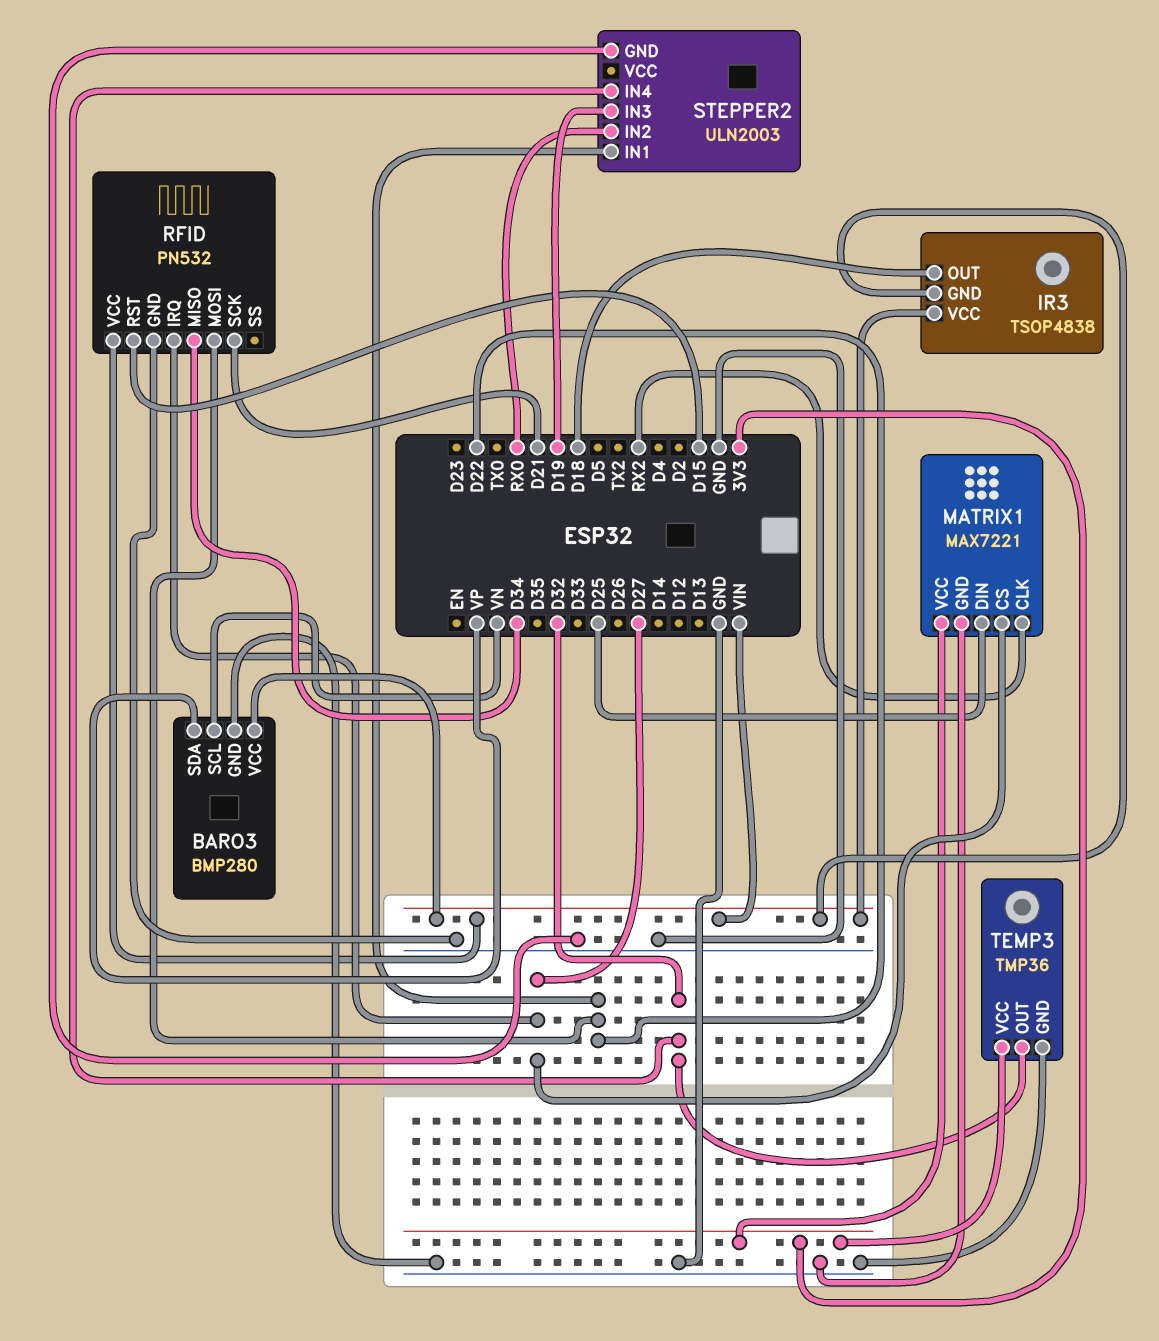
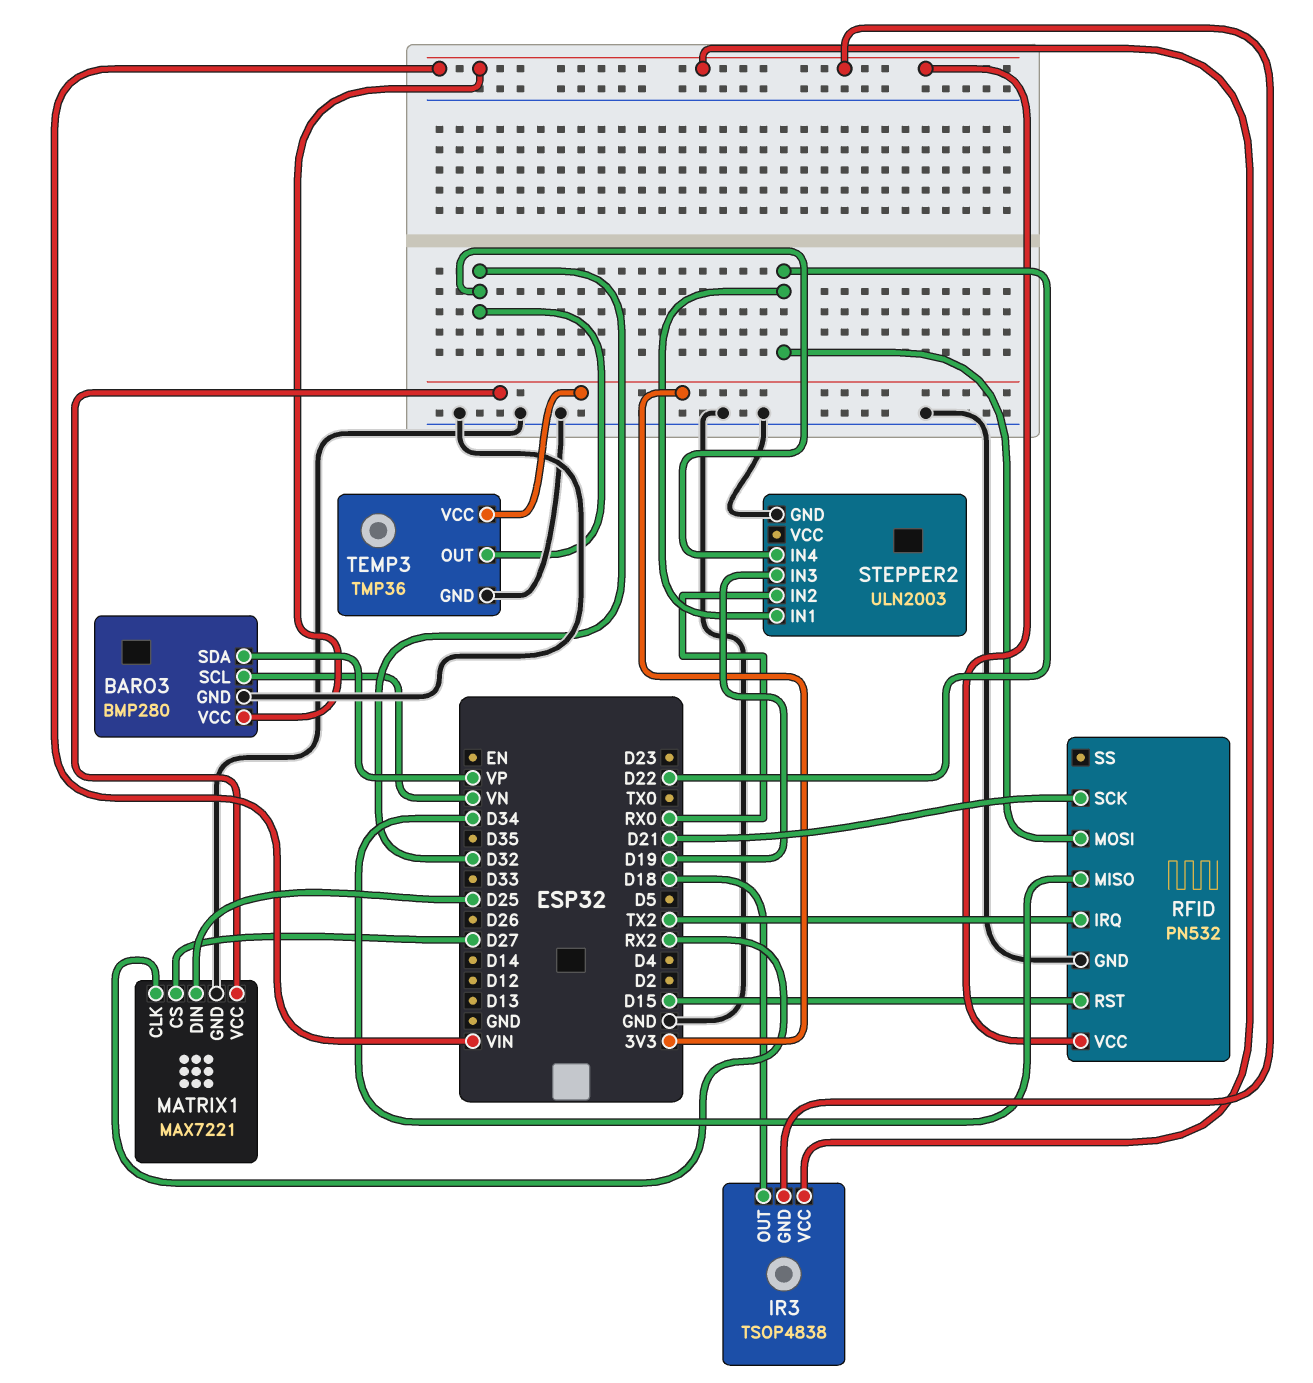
RFID pin IRQ: D27 -> TX2

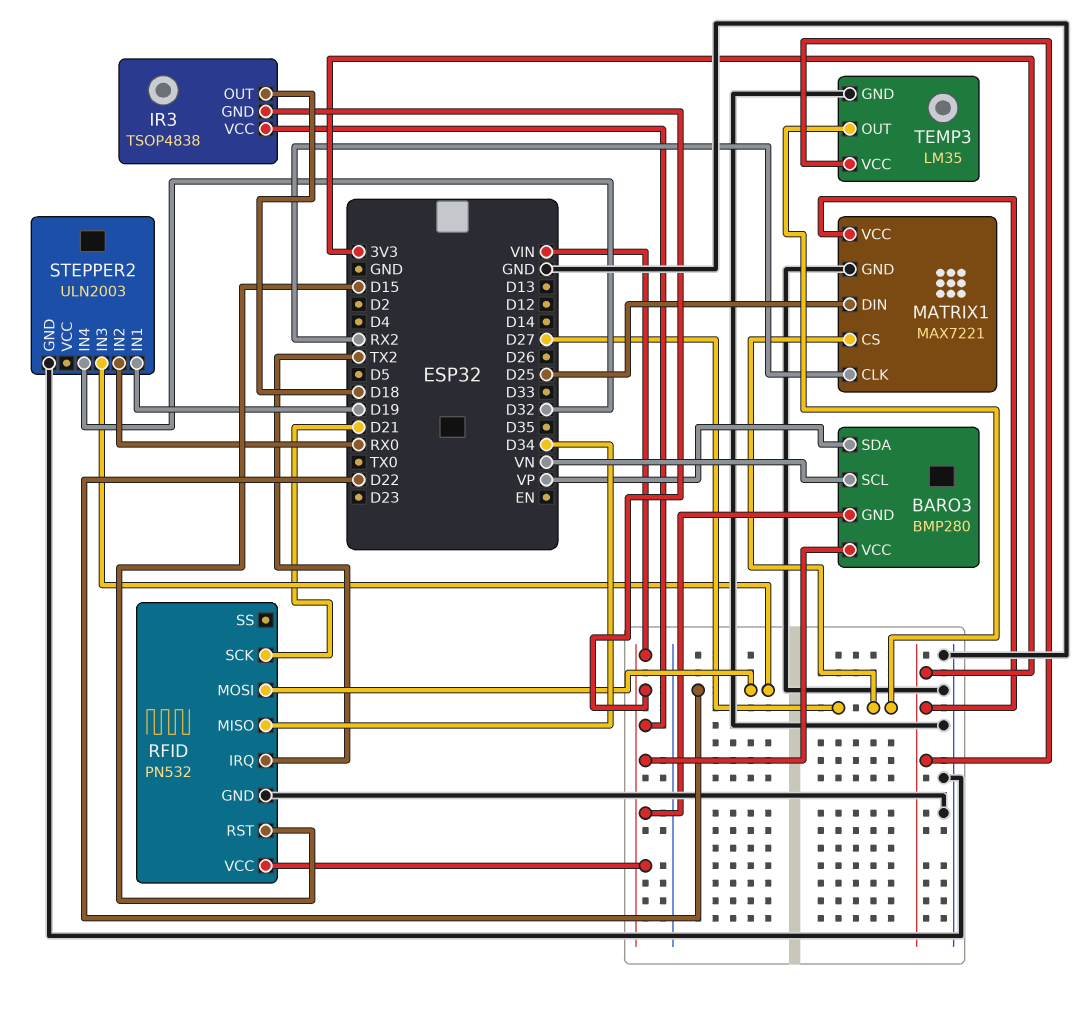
BARO3 pin GND: GND -> VIN
STEPPER2 pin IN1: D22 -> D19
STEPPER2 pin IN3: D19 -> D22
TEMP3: TMP36 -> LM35
TEMP3 pin OUT: D32 -> D27

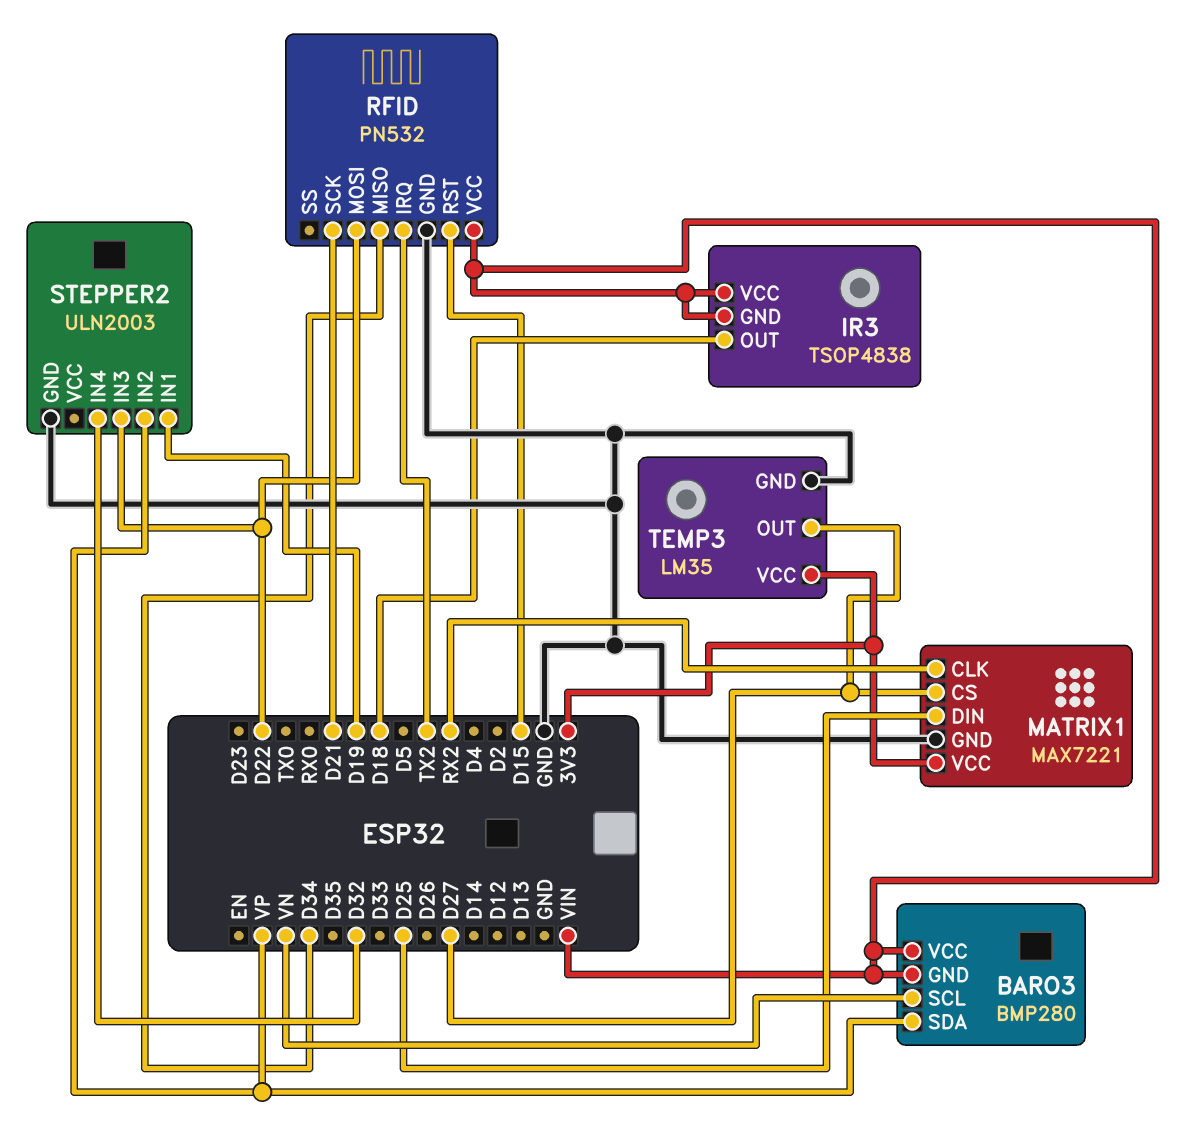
STEPPER2 pin IN2: RX0 -> VP

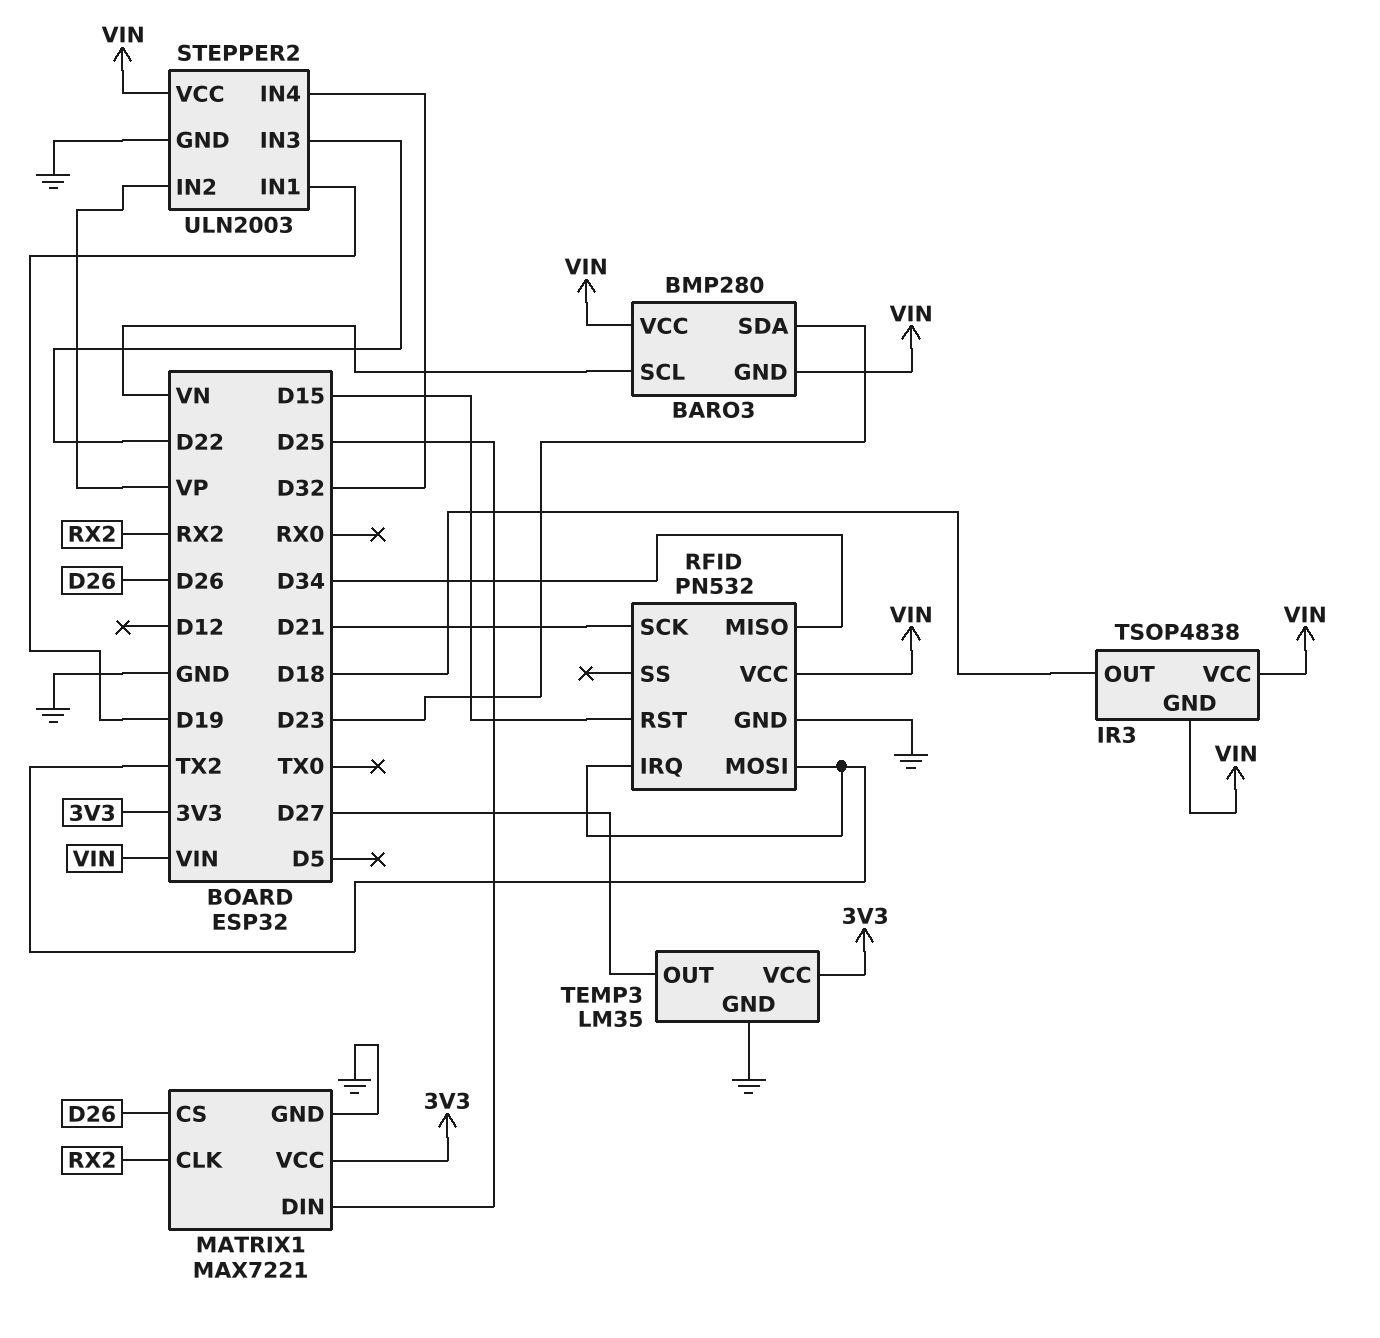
BARO3 pin SDA: VP -> D23
MATRIX1 pin CS: D27 -> D26
RFID pin MOSI: D22 -> TX2
STEPPER2 pin VCC: none -> VIN

